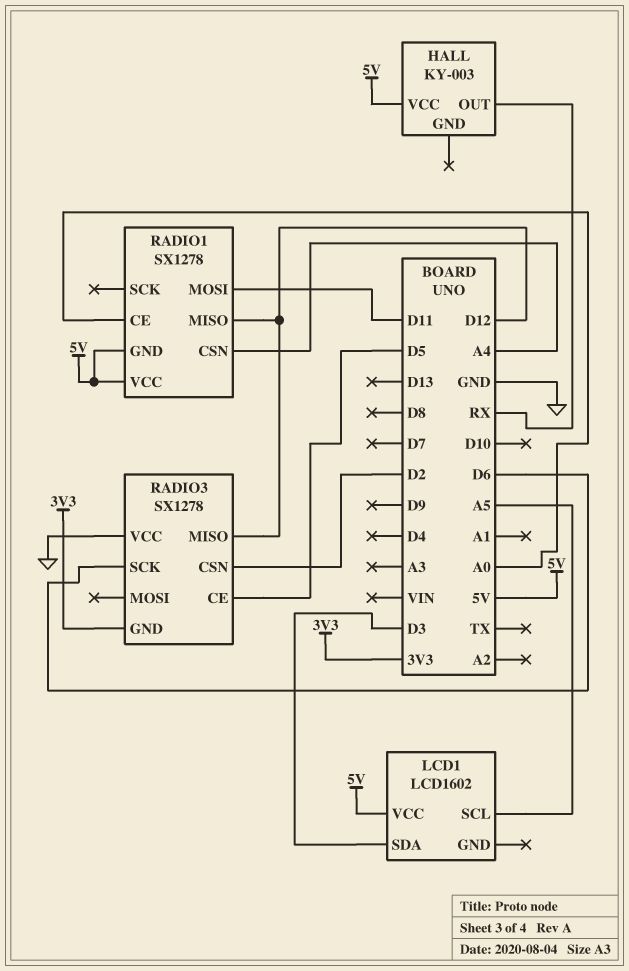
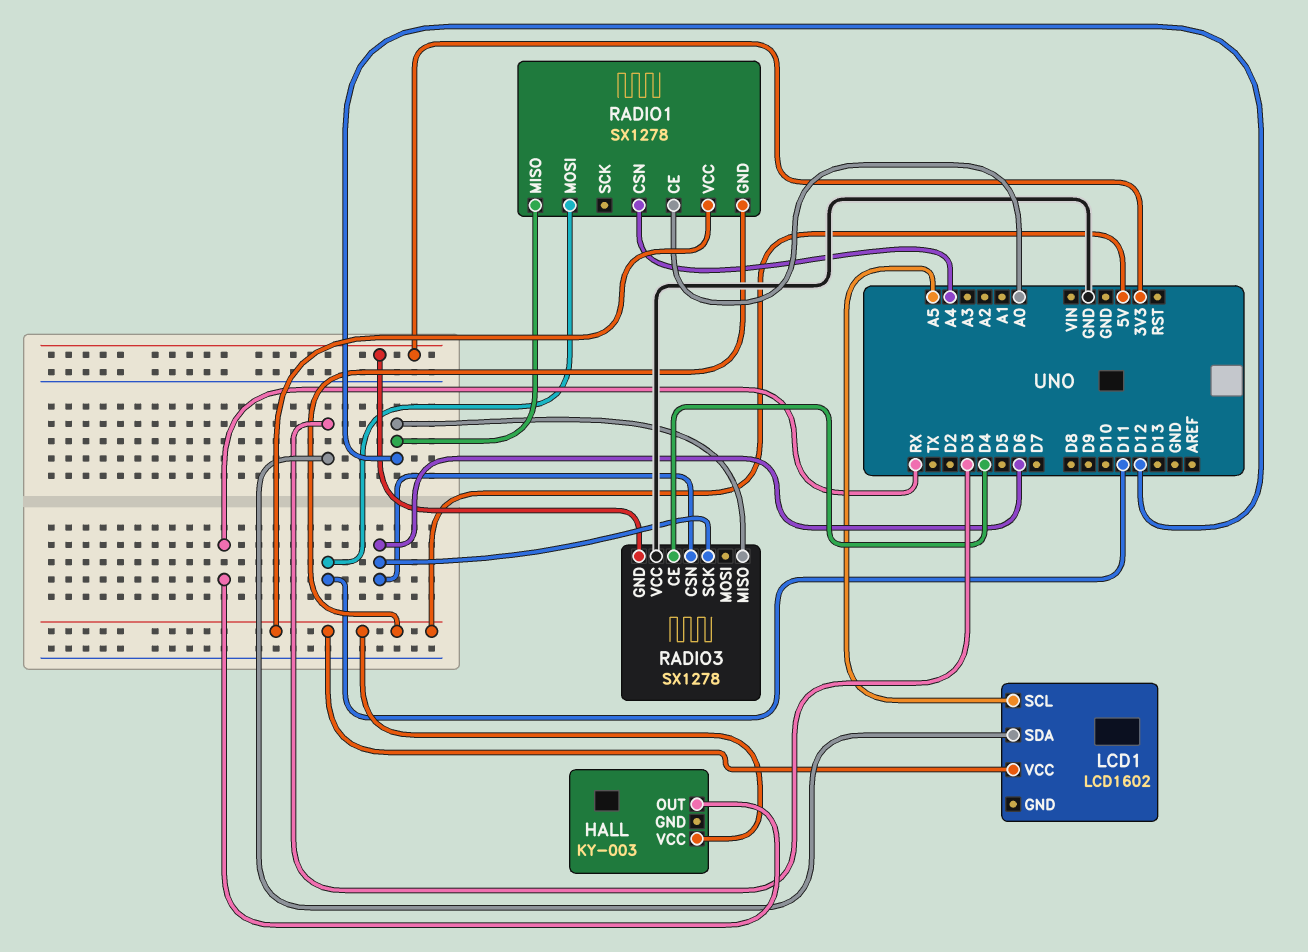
RADIO3 pin CE: D5 -> D4
RADIO3 pin CSN: D2 -> D6

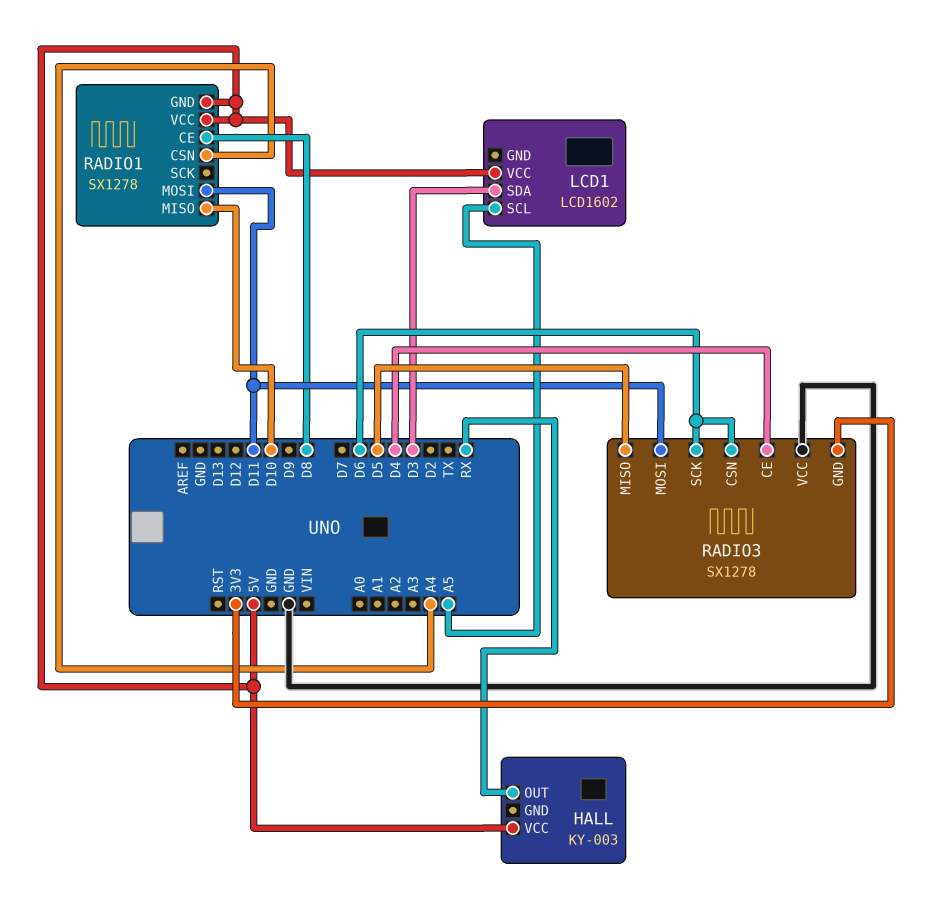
RADIO1 pin CE: A0 -> D8
RADIO1 pin MISO: D12 -> D10
RADIO3 pin MISO: D12 -> D5
RADIO3 pin MOSI: none -> D11

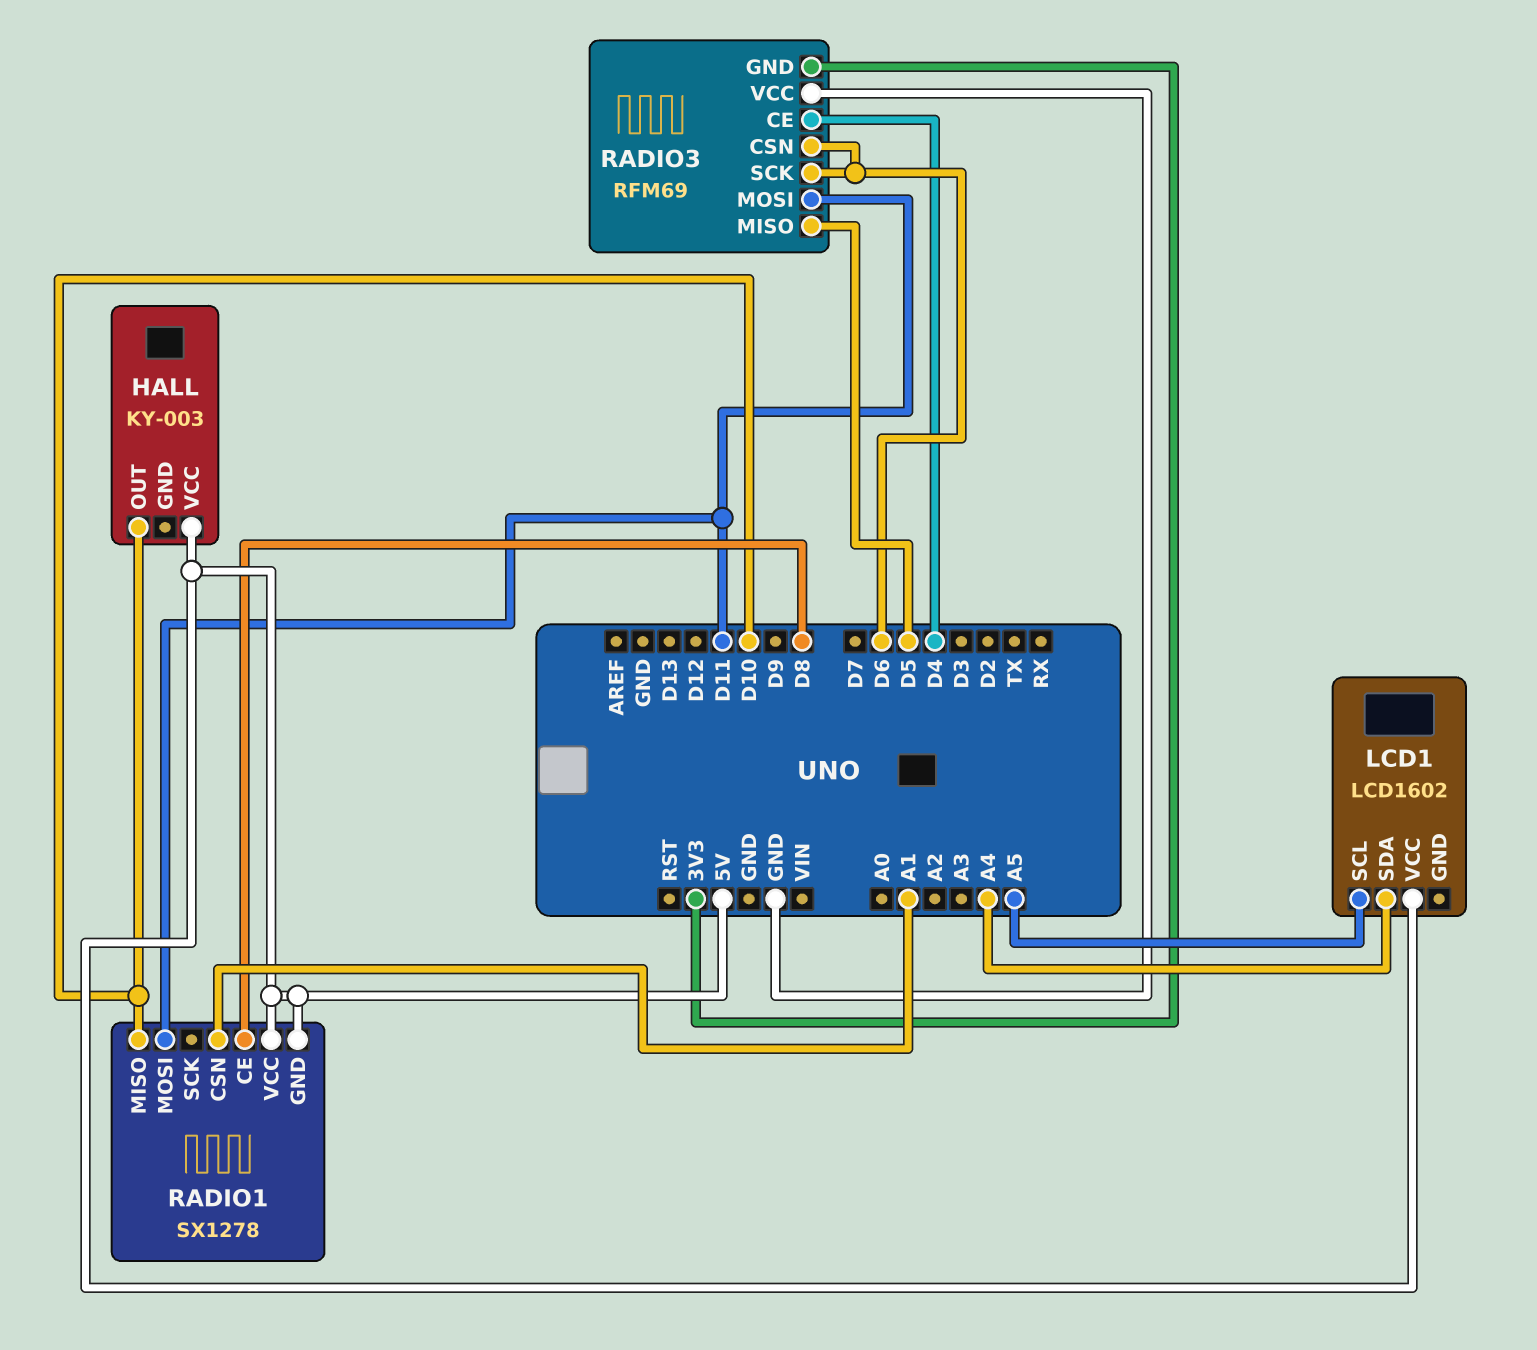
HALL pin OUT: RX -> D10
LCD1 pin SDA: D3 -> A4
RADIO1 pin CSN: A4 -> A1
RADIO3: SX1278 -> RFM69

